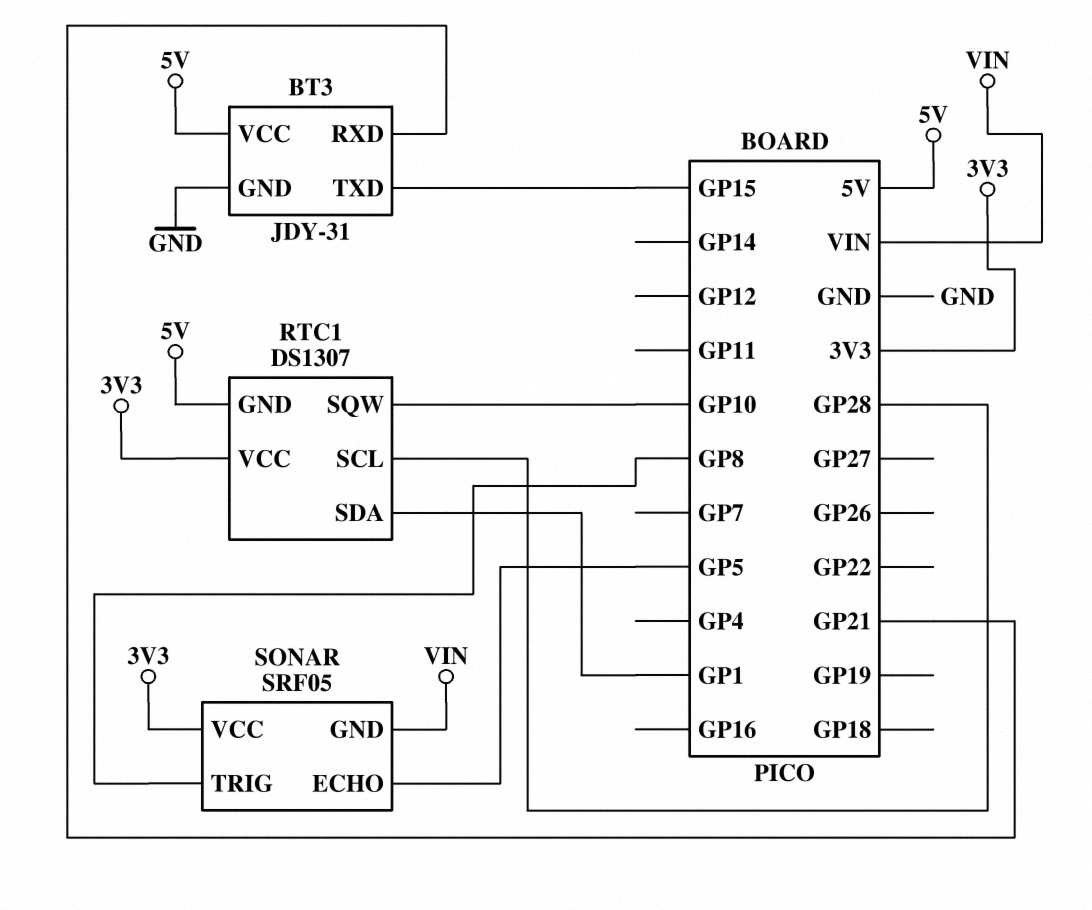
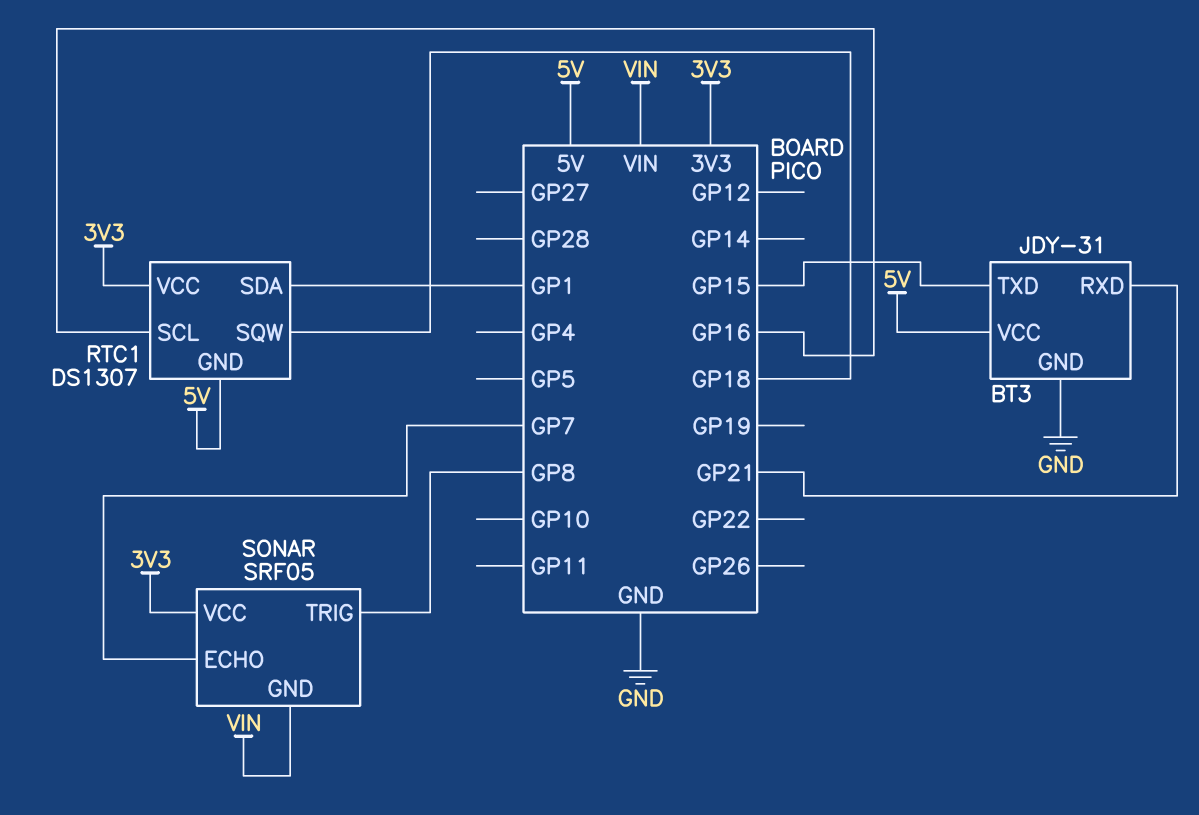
RTC1 pin SCL: GP28 -> GP16
RTC1 pin SQW: GP10 -> GP18
SONAR pin ECHO: GP5 -> GP7

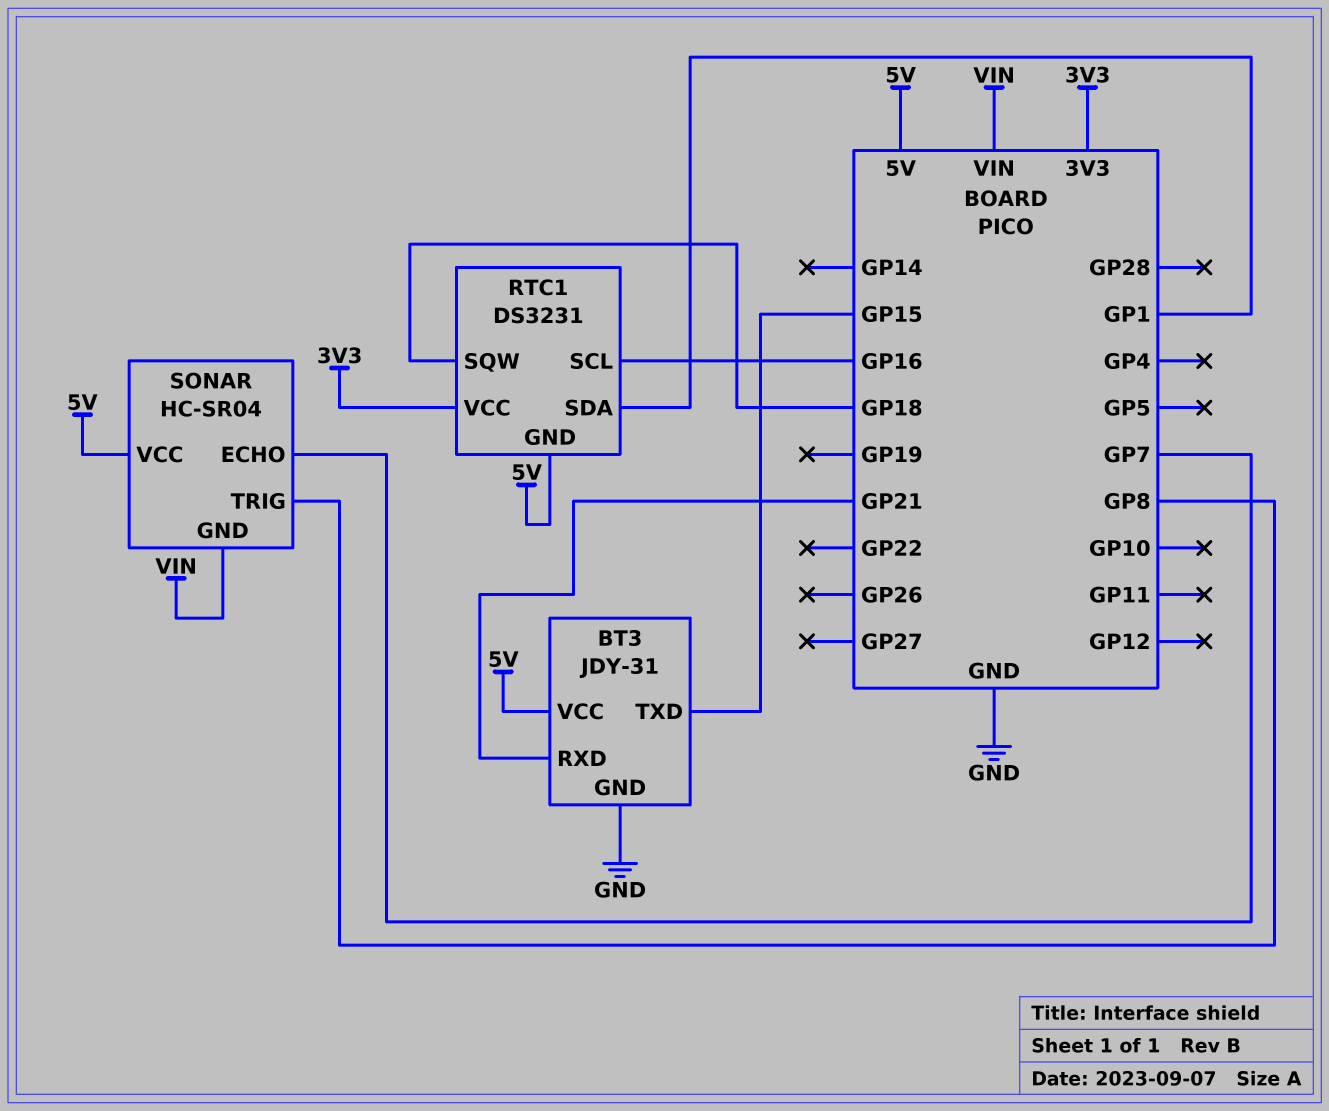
RTC1: DS1307 -> DS3231
SONAR: SRF05 -> HC-SR04
SONAR pin VCC: 3V3 -> 5V

